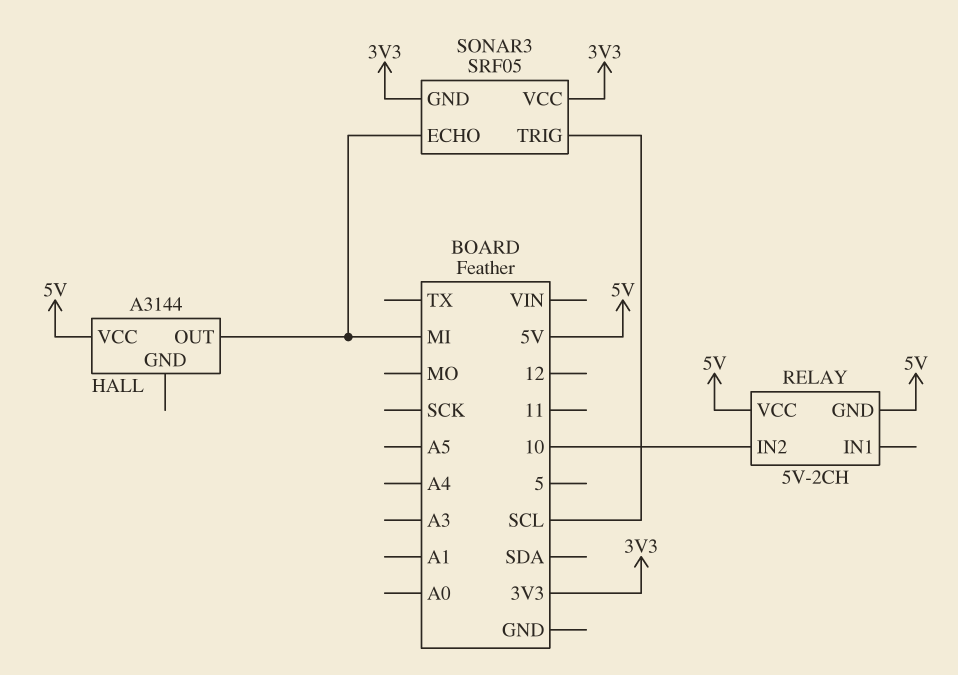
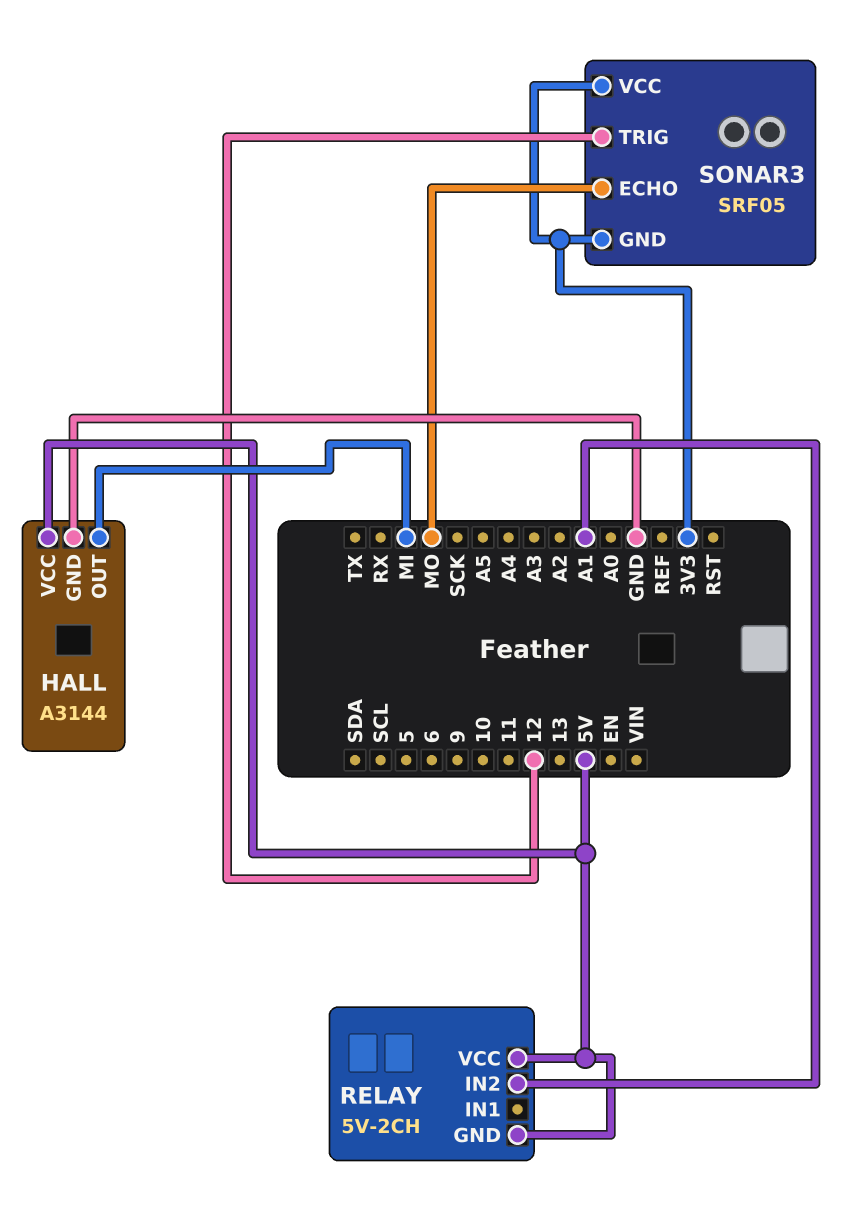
HALL pin GND: none -> GND
RELAY pin IN2: 10 -> A1
SONAR3 pin ECHO: MI -> MO
SONAR3 pin TRIG: SCL -> 12

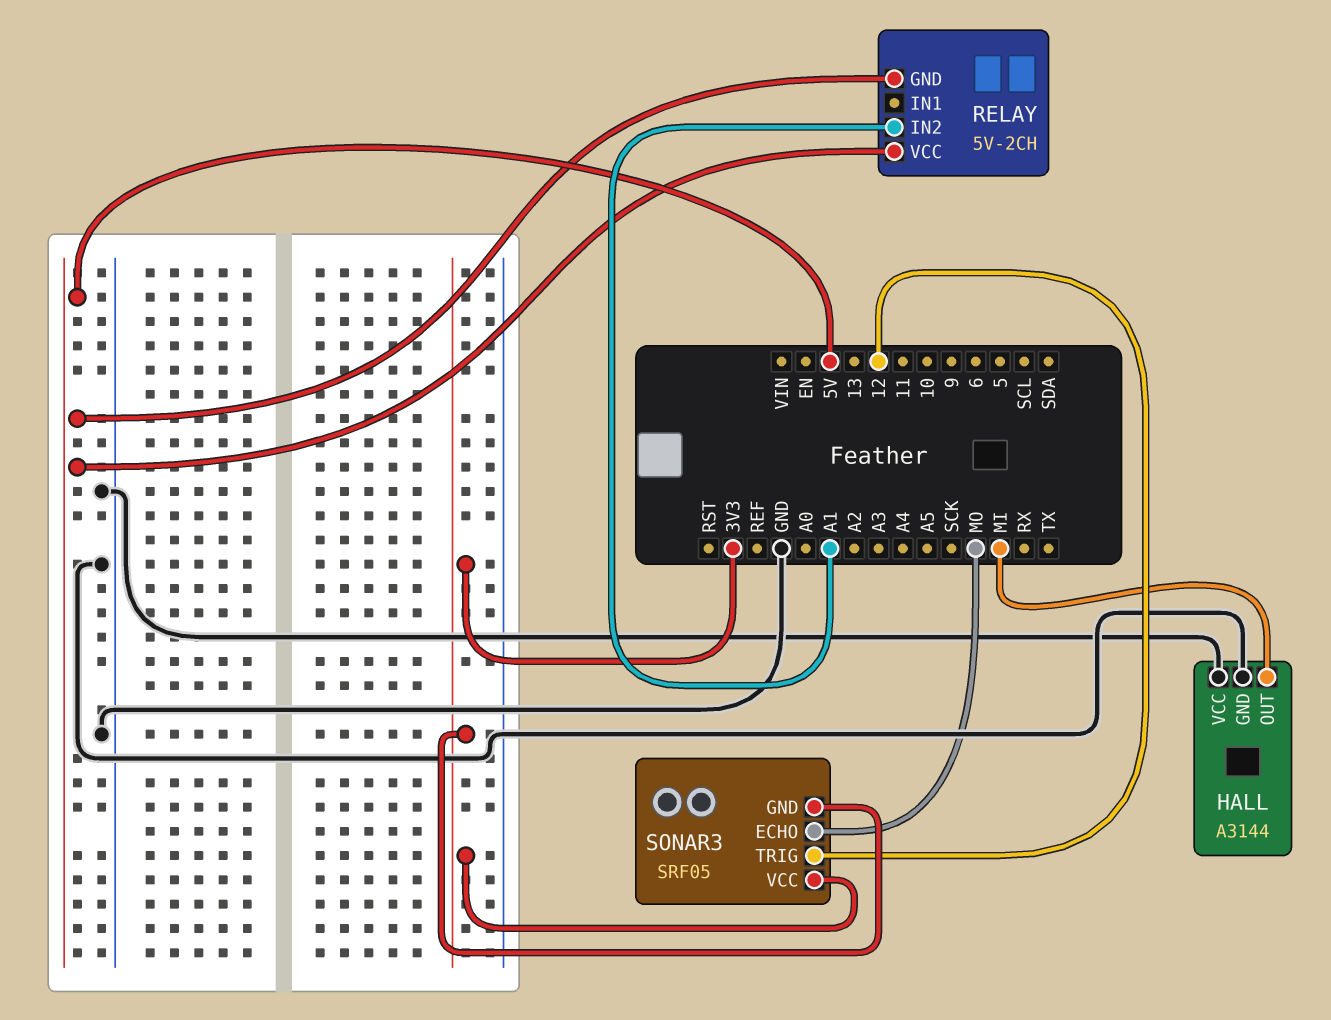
HALL pin VCC: 5V -> GND

